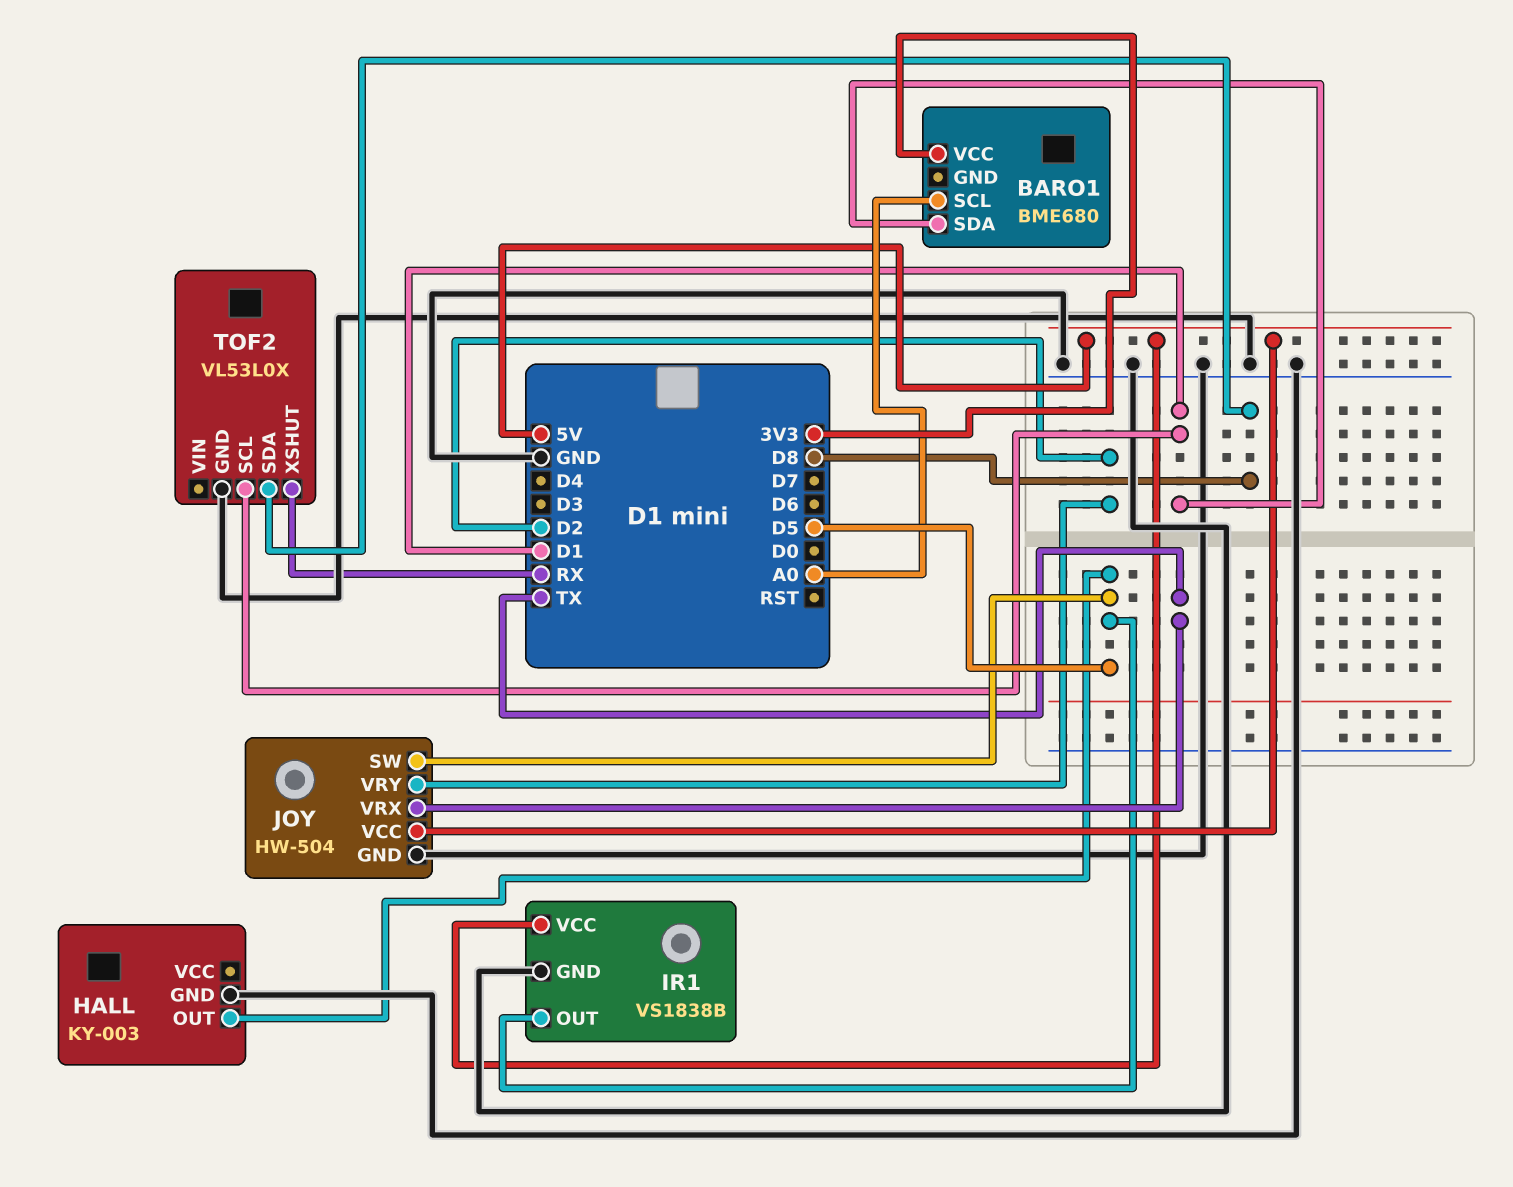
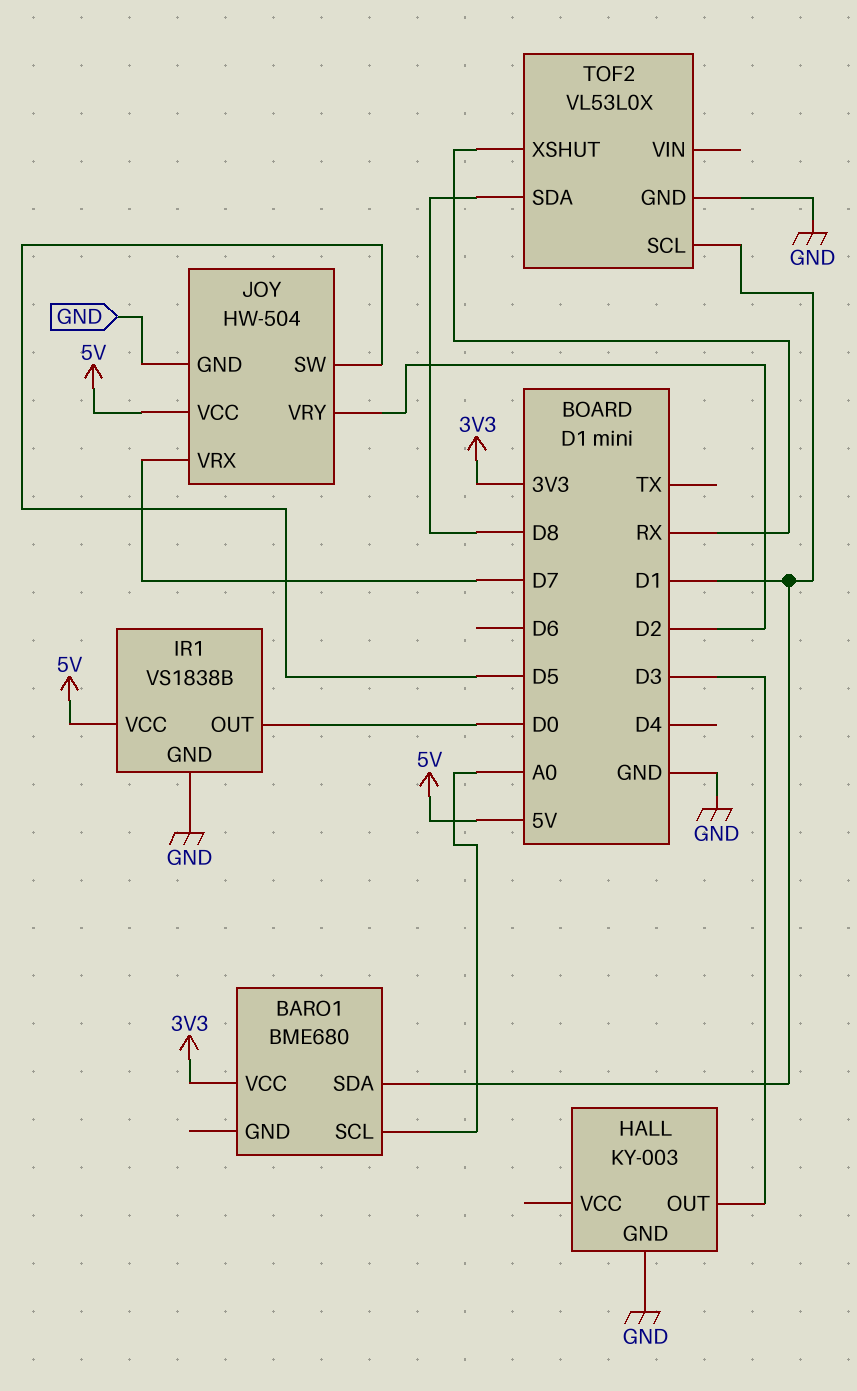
HALL pin OUT: D5 -> D3
IR1 pin OUT: D5 -> D0
JOY pin VRX: TX -> D7

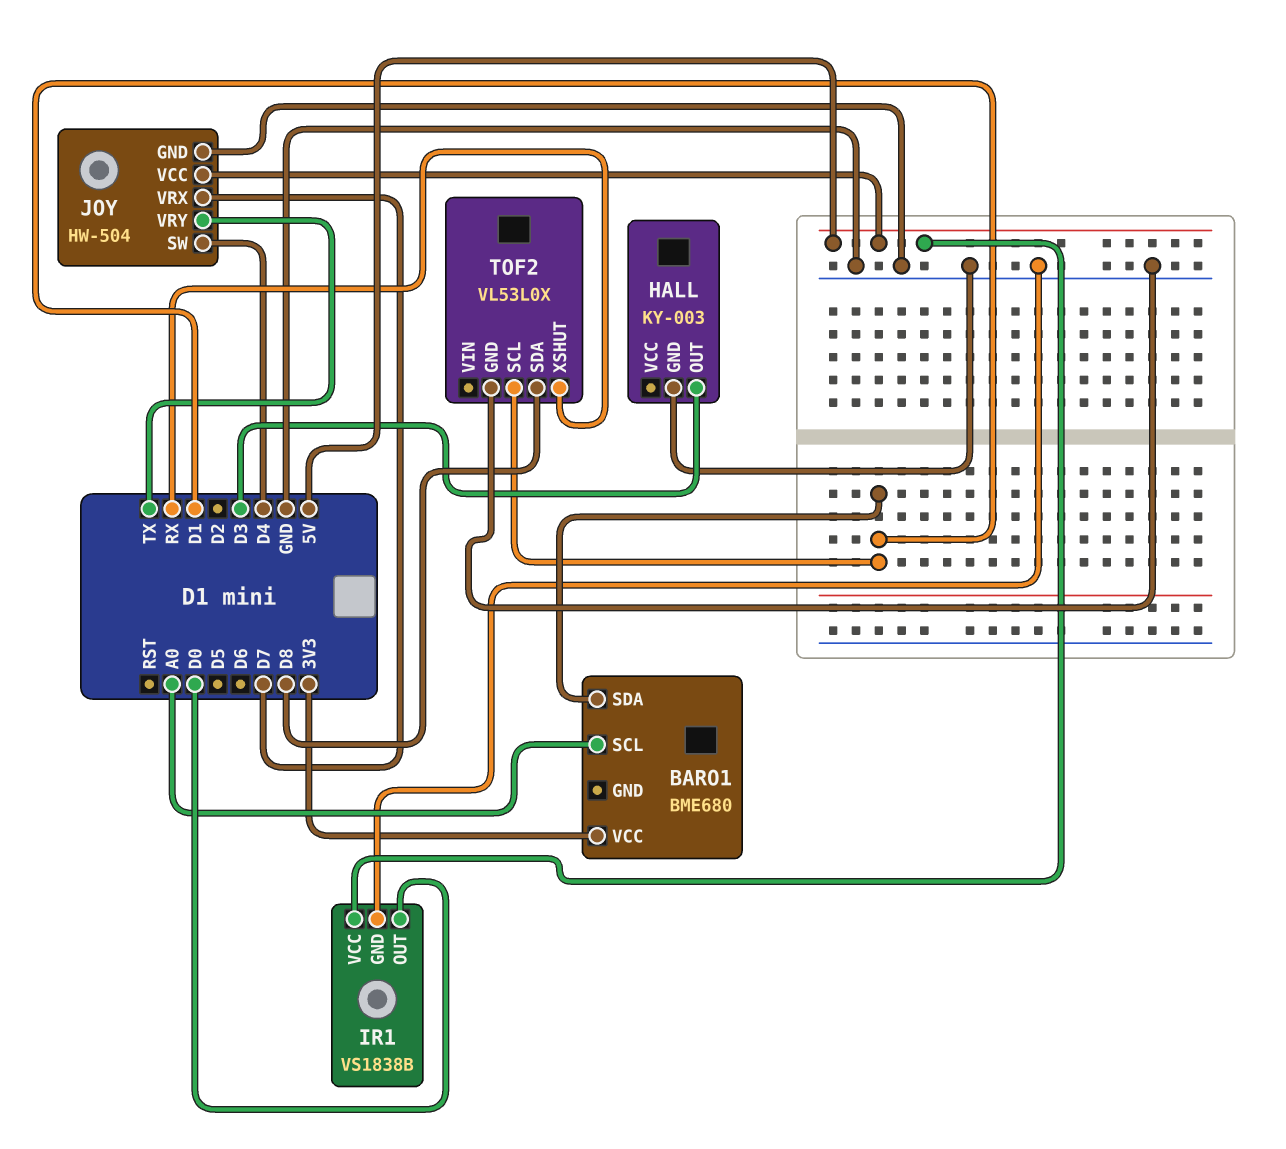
JOY pin SW: D5 -> D4
JOY pin VRY: D2 -> TX

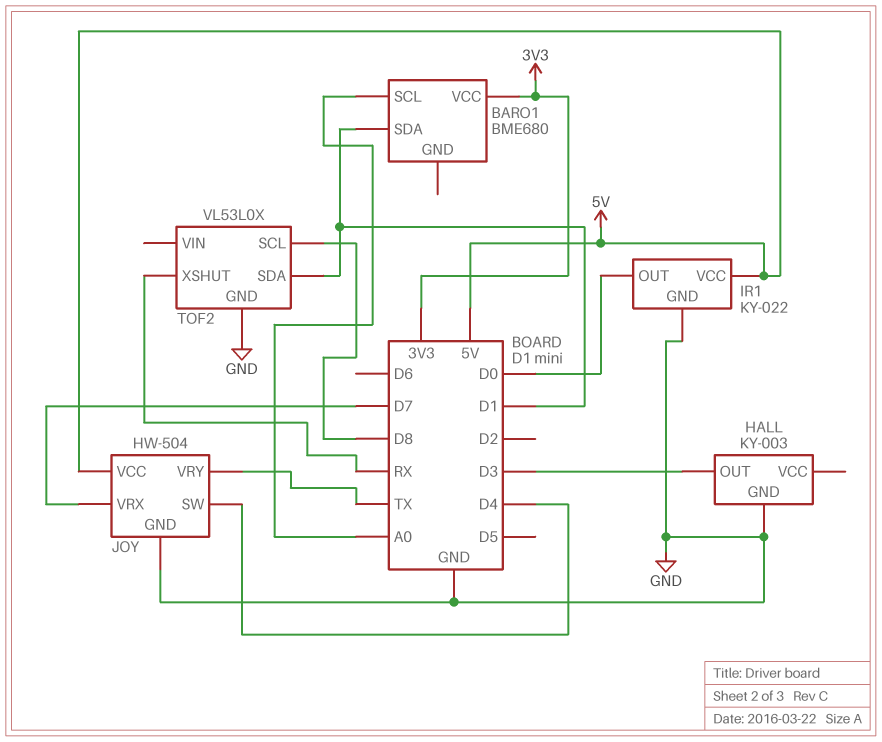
IR1: VS1838B -> KY-022
TOF2 pin SCL: D1 -> D8
TOF2 pin SDA: D8 -> D1

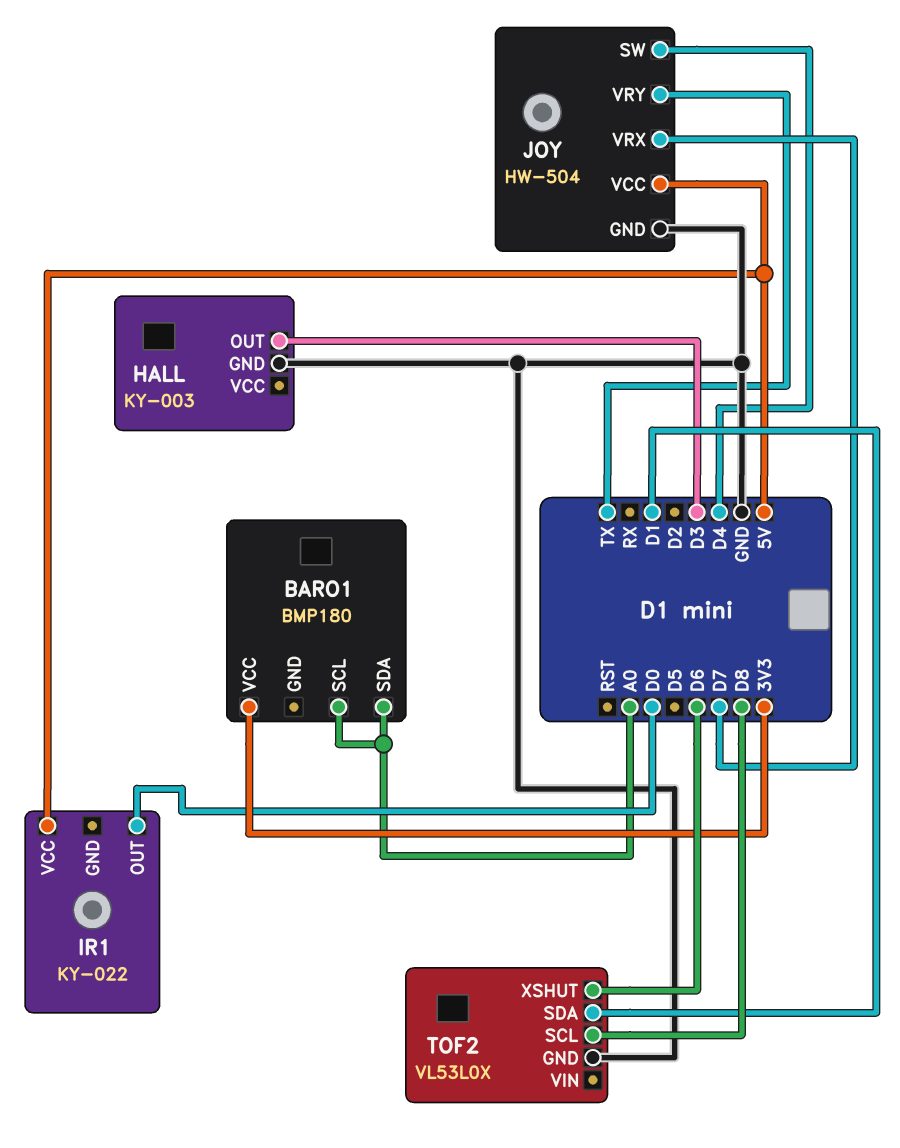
BARO1: BME680 -> BMP180
BARO1 pin SDA: D1 -> A0
IR1 pin GND: GND -> none
TOF2 pin XSHUT: RX -> D6

